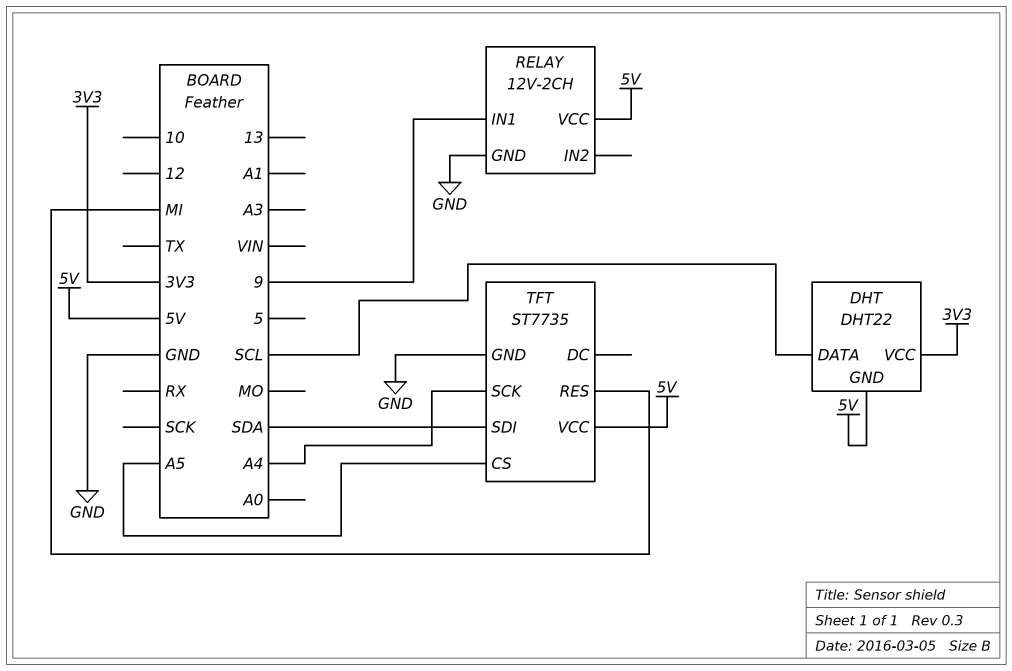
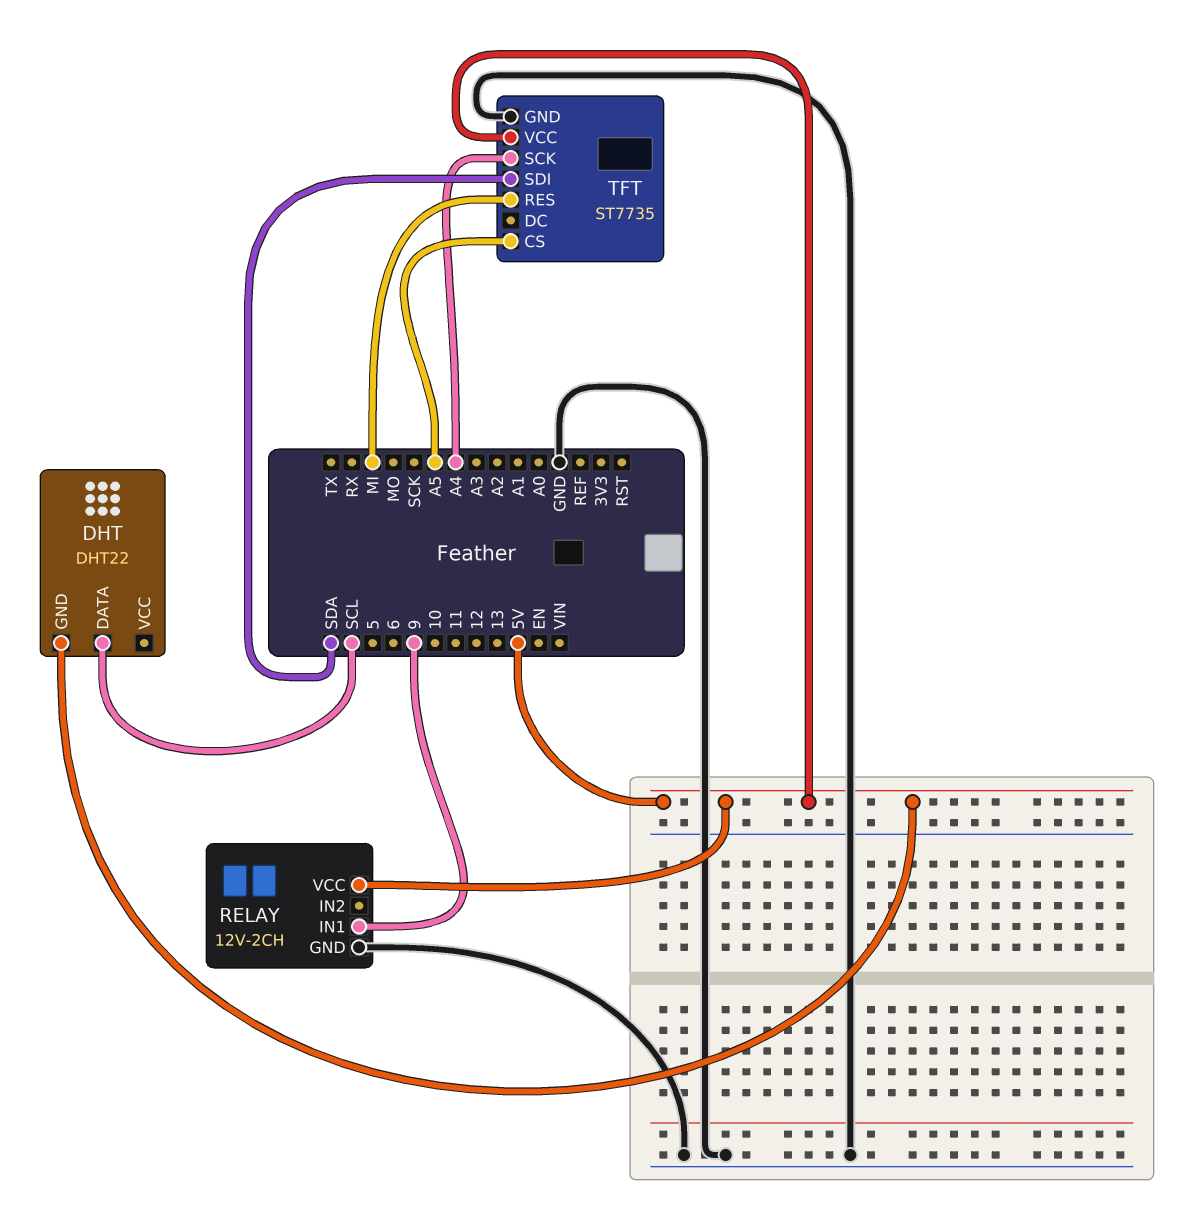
DHT pin VCC: 3V3 -> none

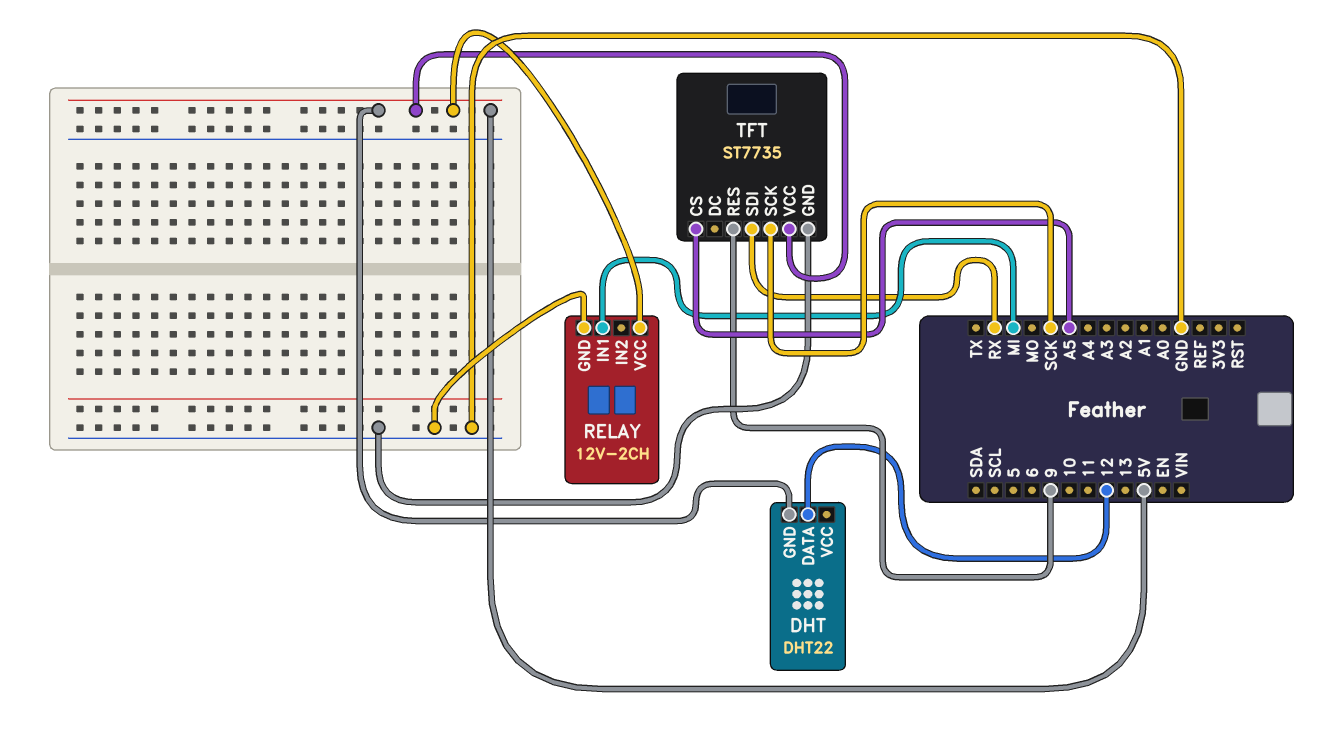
DHT pin DATA: SCL -> 12
RELAY pin IN1: 9 -> MI
TFT pin RES: MI -> 9
TFT pin SCK: A4 -> SCK
TFT pin SDI: SDA -> RX

